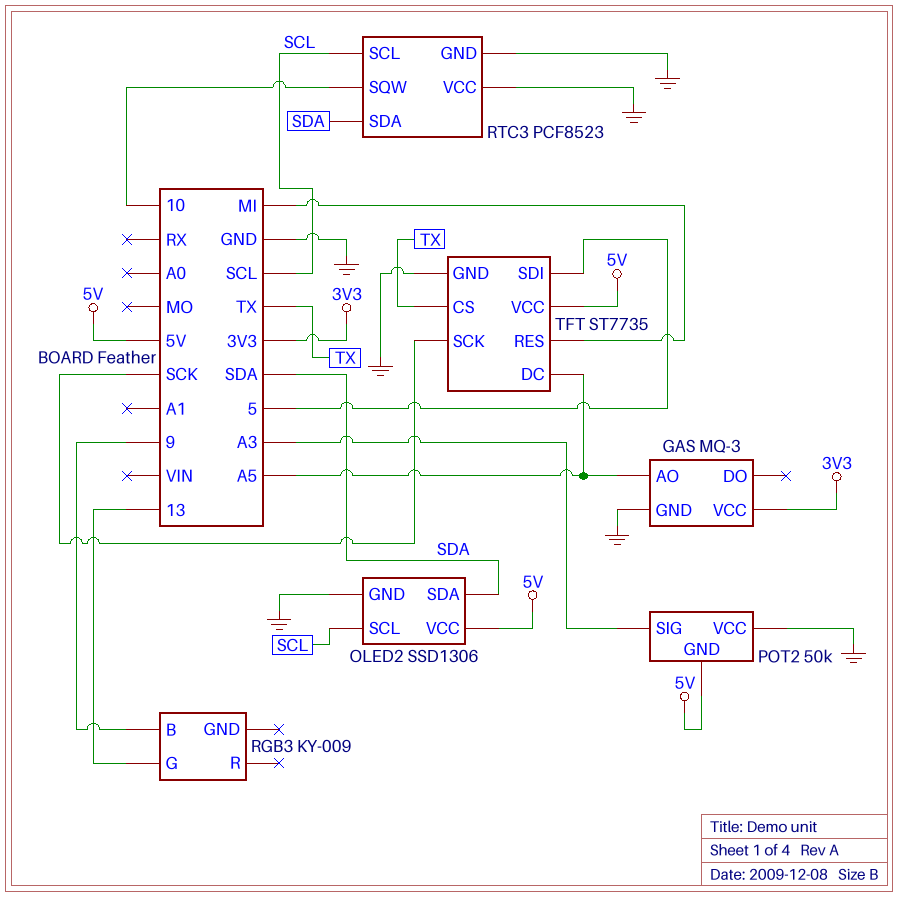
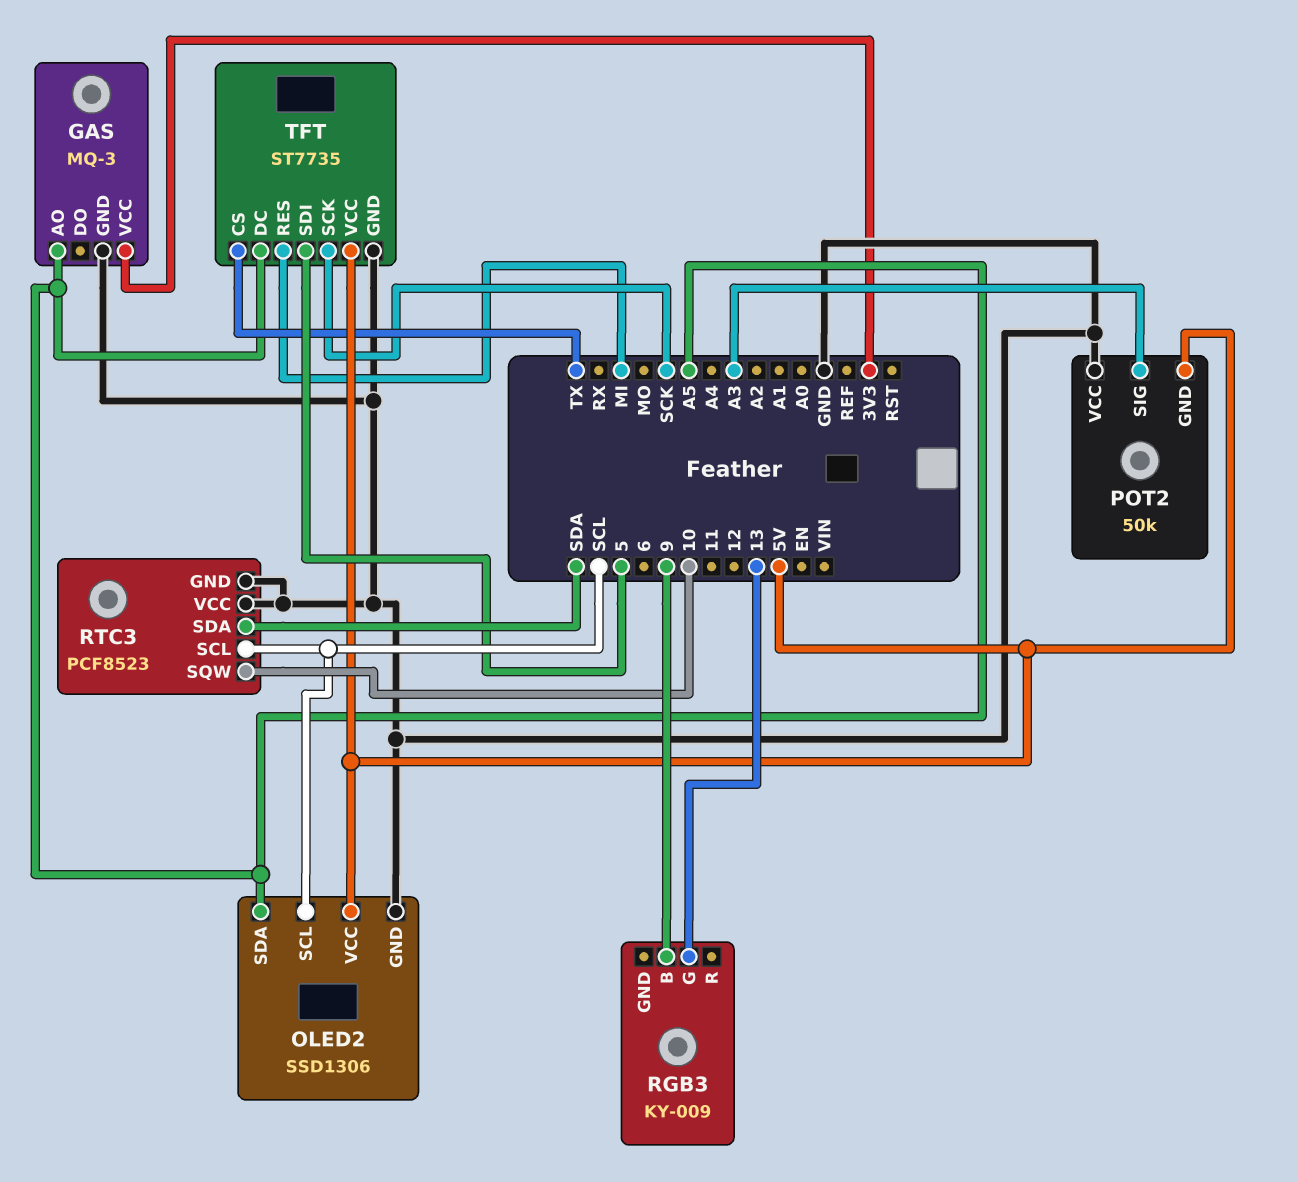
OLED2 pin SDA: SDA -> A5

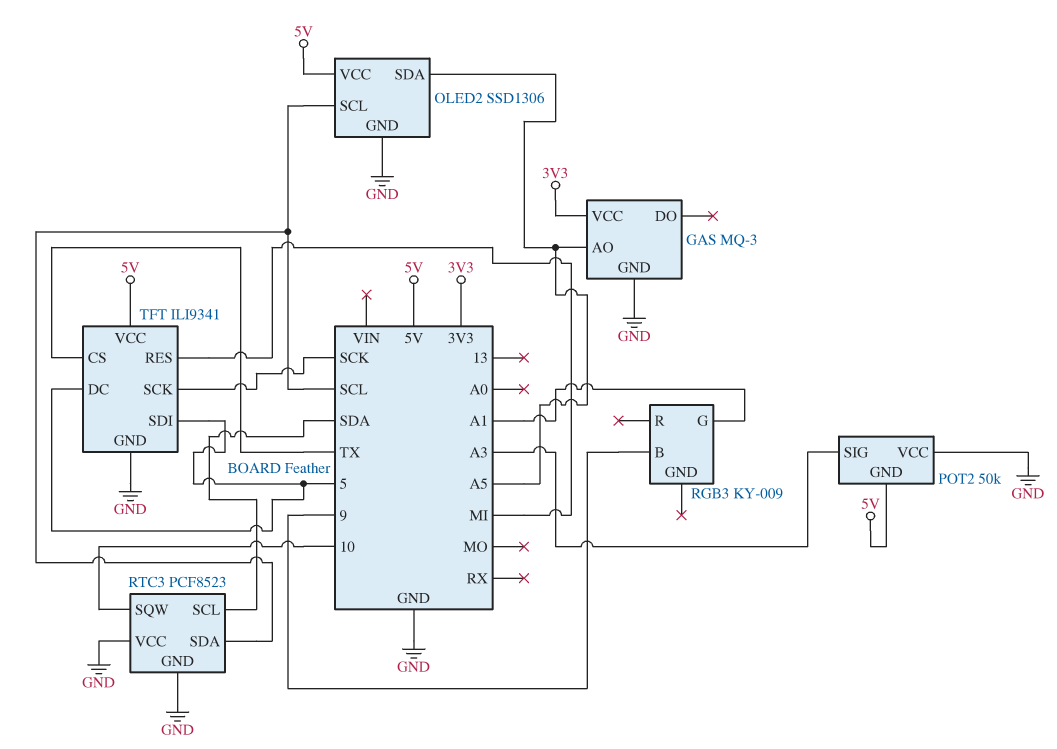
RGB3 pin G: 13 -> A1
RTC3 pin SCL: SCL -> SDA
RTC3 pin SDA: SDA -> SCL
TFT: ST7735 -> ILI9341
TFT pin DC: A5 -> 5

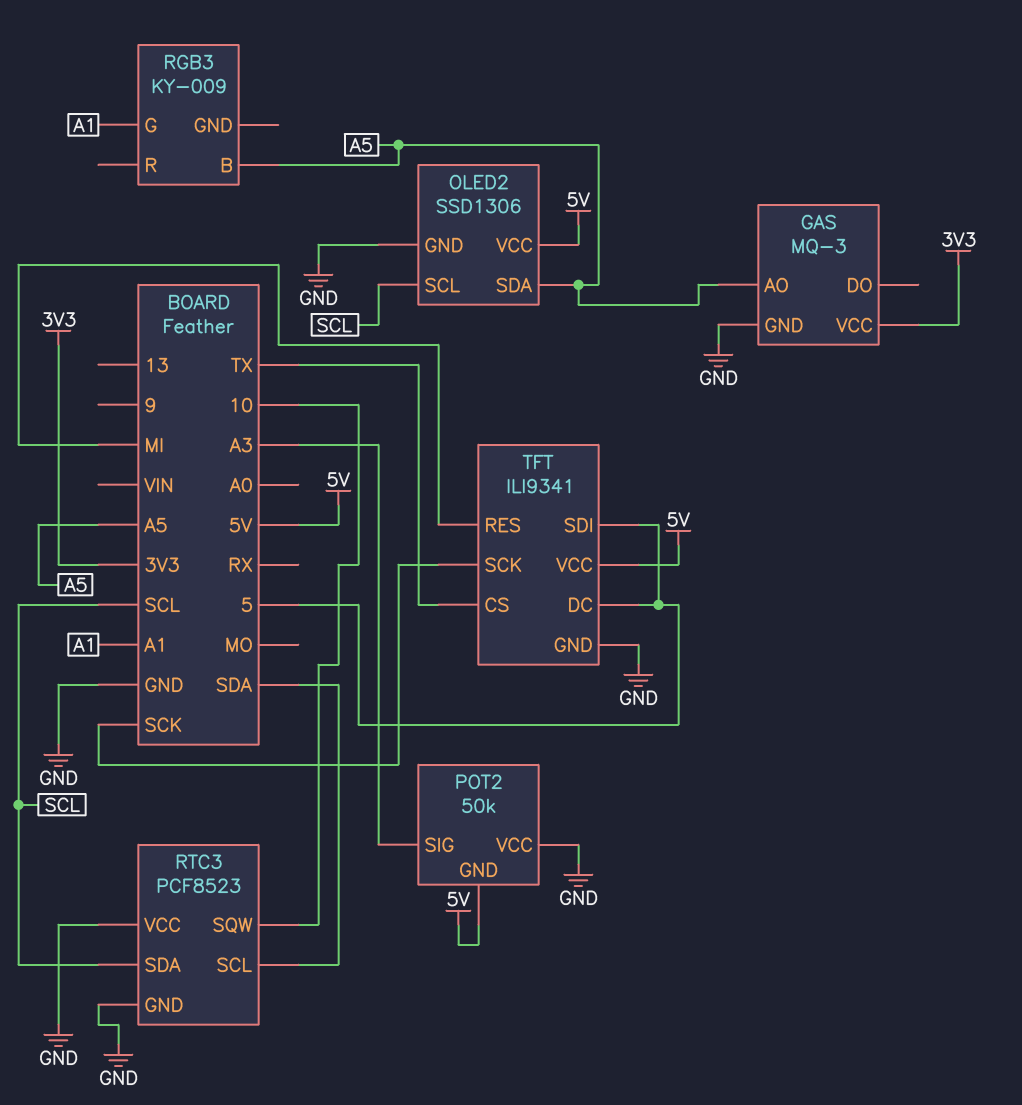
RGB3 pin B: 9 -> A5

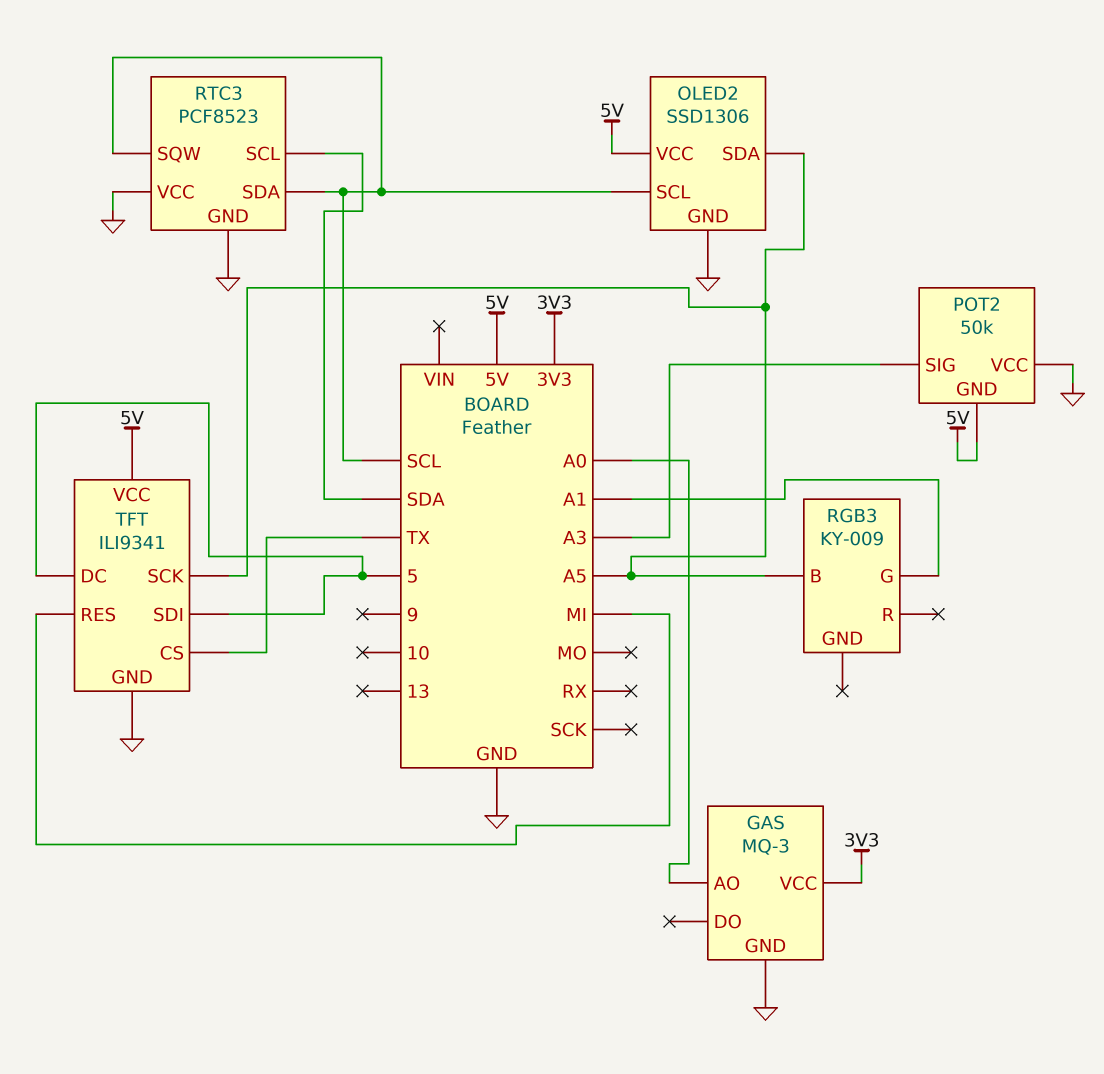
GAS pin AO: A5 -> A0
RTC3 pin SQW: 10 -> SCL
TFT pin SCK: SCK -> A5

